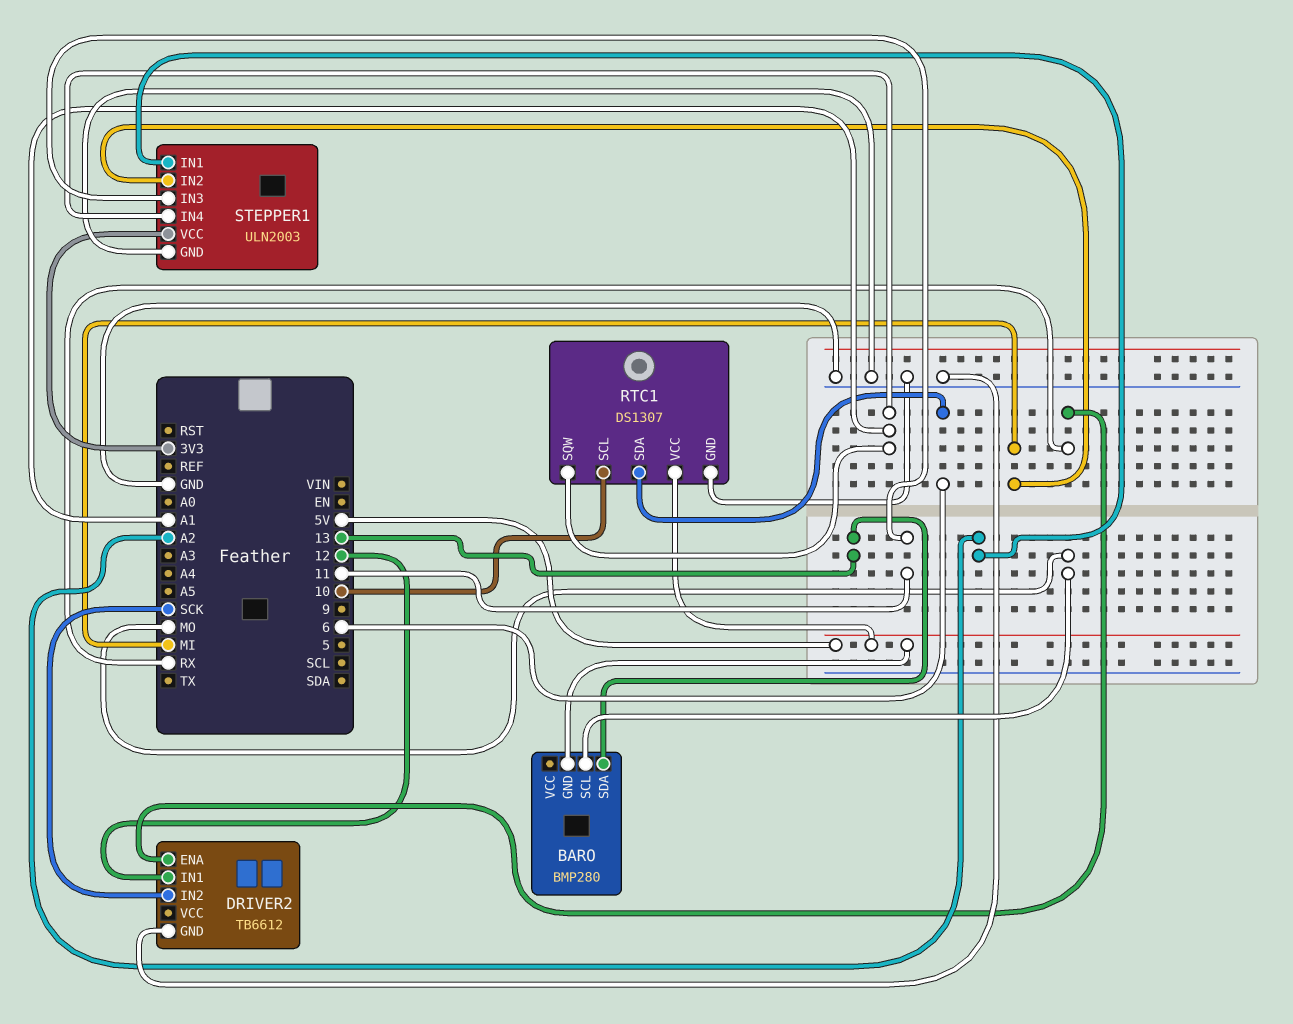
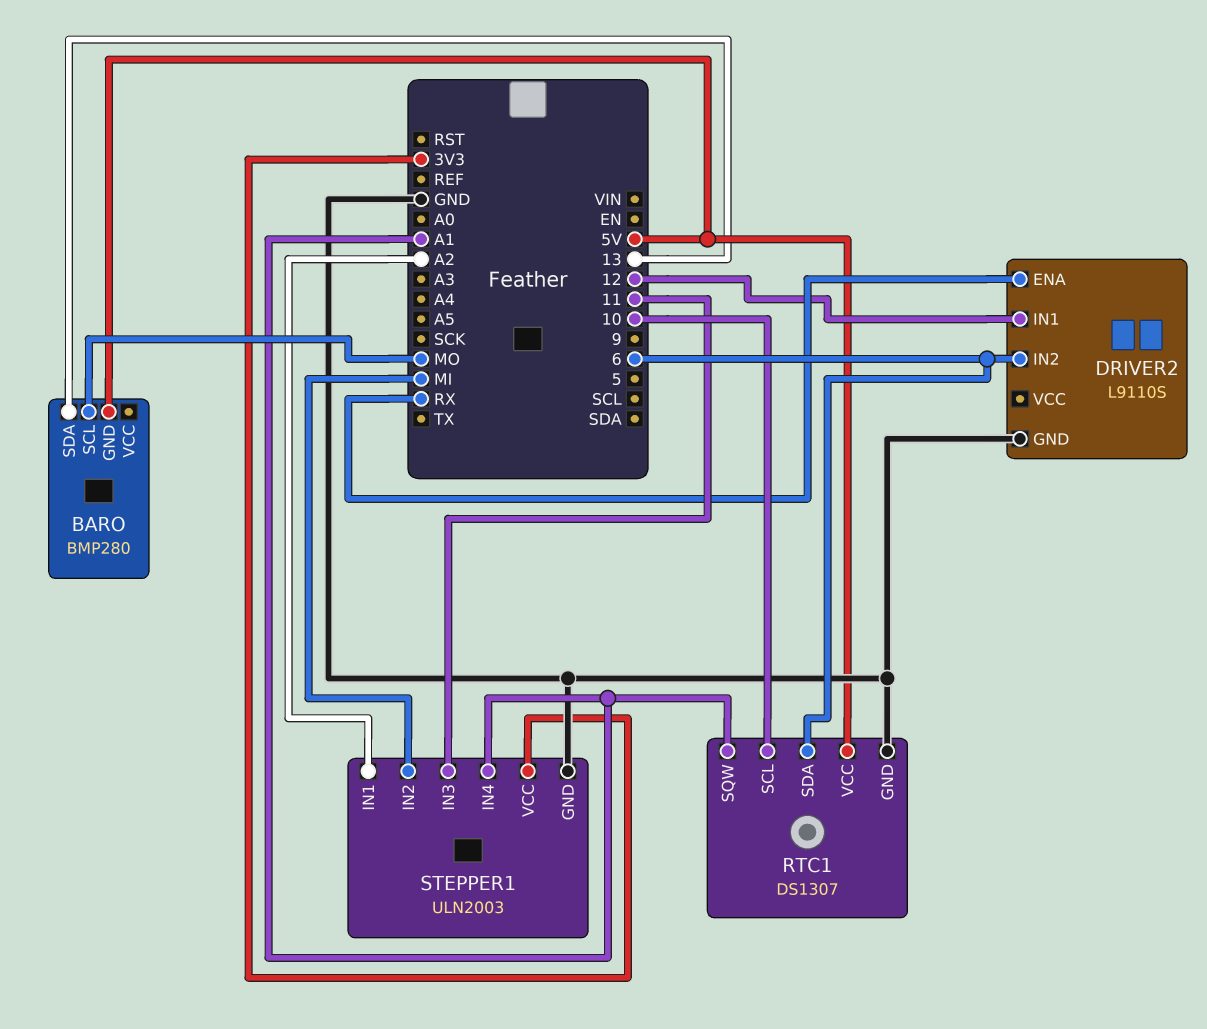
DRIVER2: TB6612 -> L9110S
DRIVER2 pin IN2: SCK -> 6

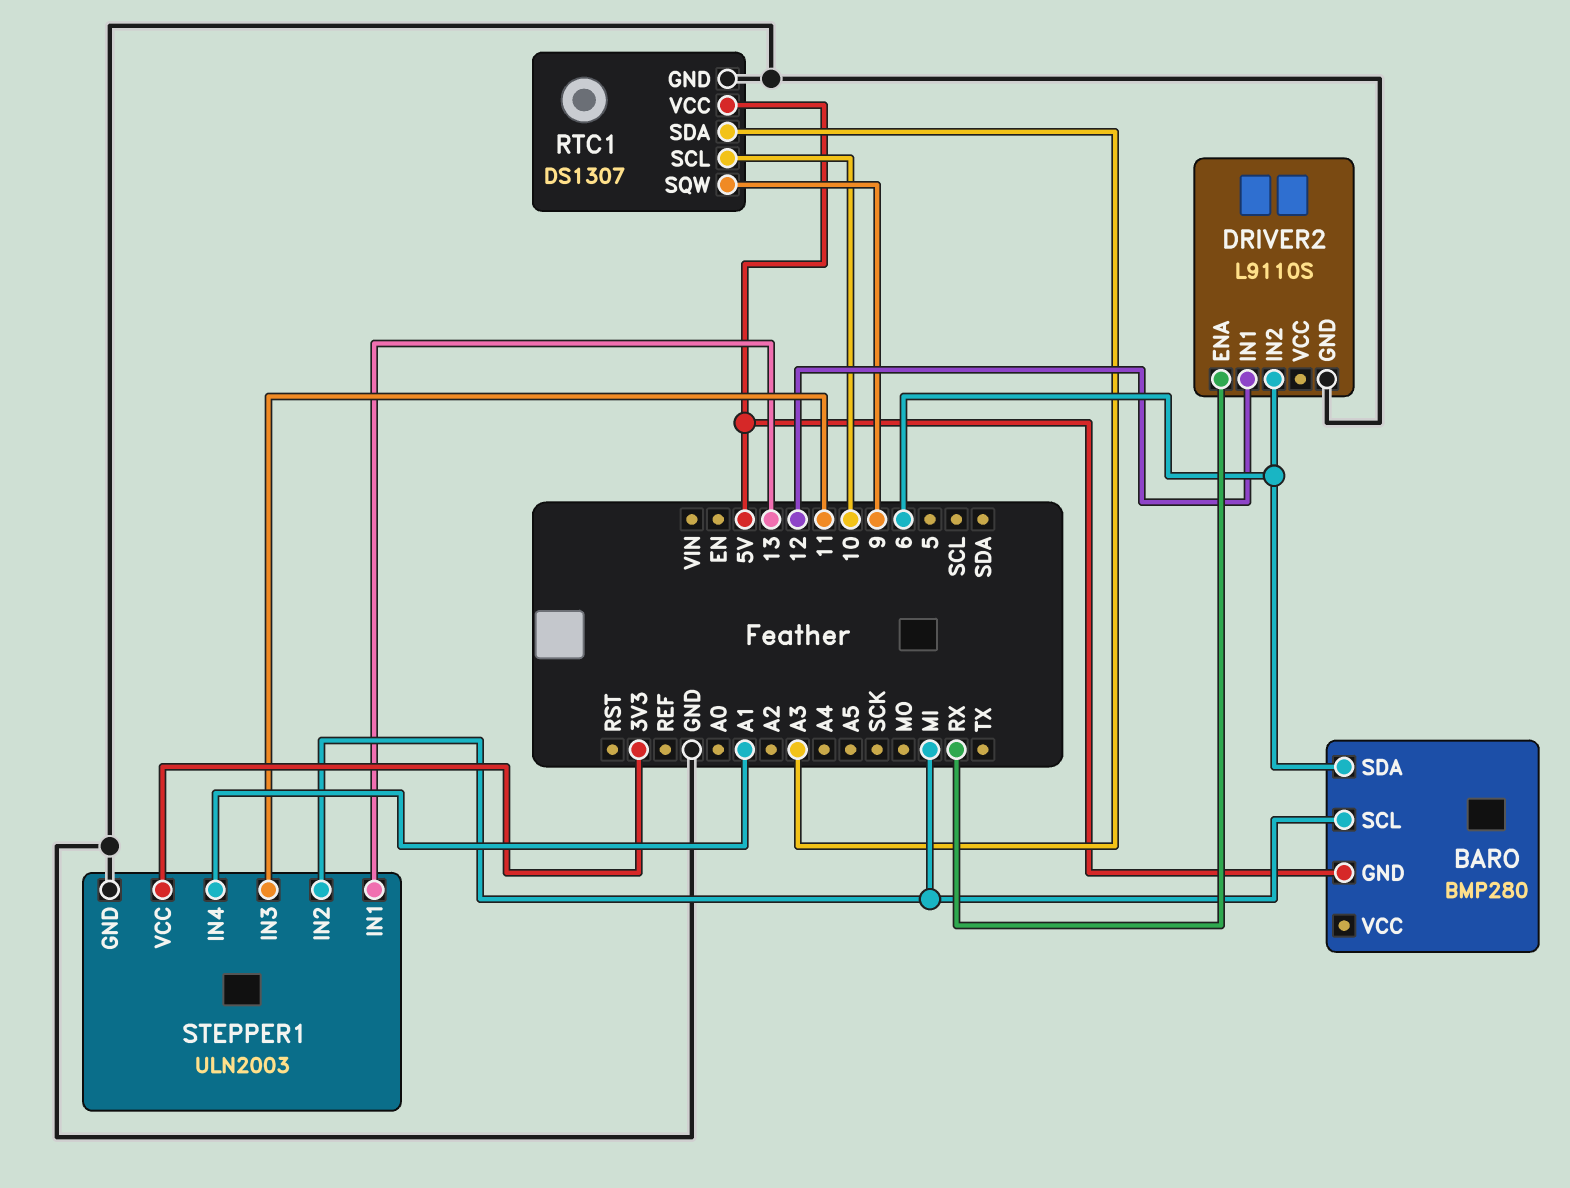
BARO pin SCL: MO -> MI
BARO pin SDA: 13 -> 6
RTC1 pin SDA: 6 -> A3
RTC1 pin SQW: A1 -> 9
STEPPER1 pin IN1: A2 -> 13

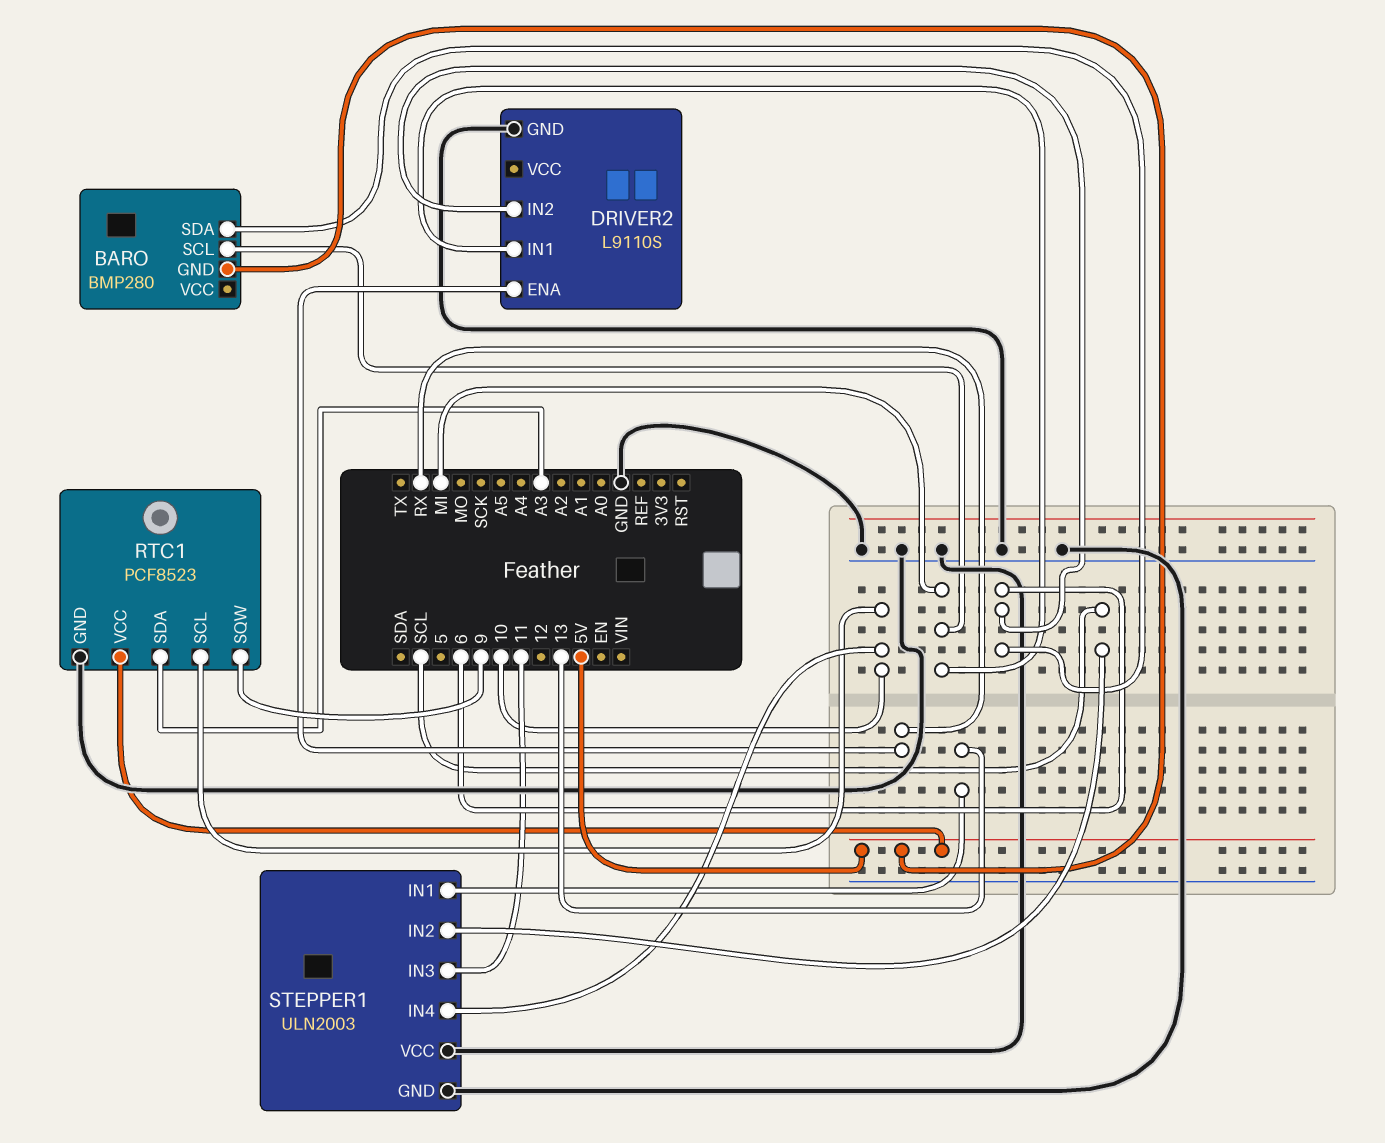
DRIVER2 pin IN1: 12 -> MI
RTC1: DS1307 -> PCF8523
STEPPER1 pin IN2: MI -> SCL
STEPPER1 pin IN4: A1 -> 10
STEPPER1 pin VCC: 3V3 -> GND

